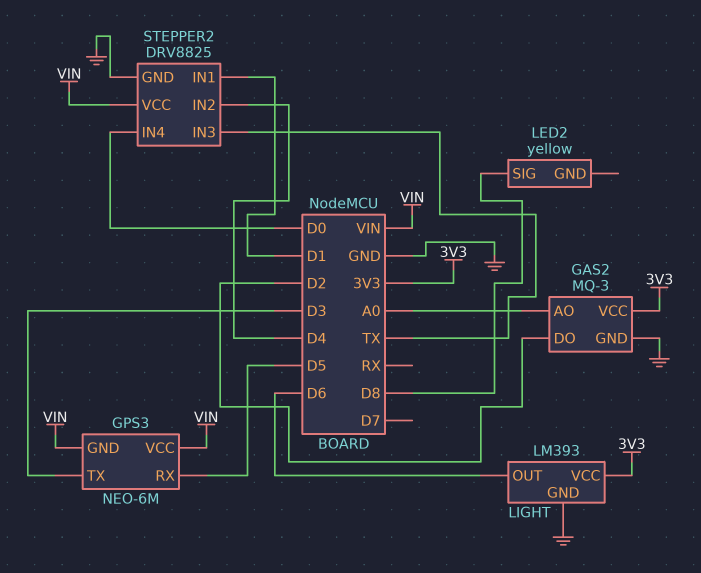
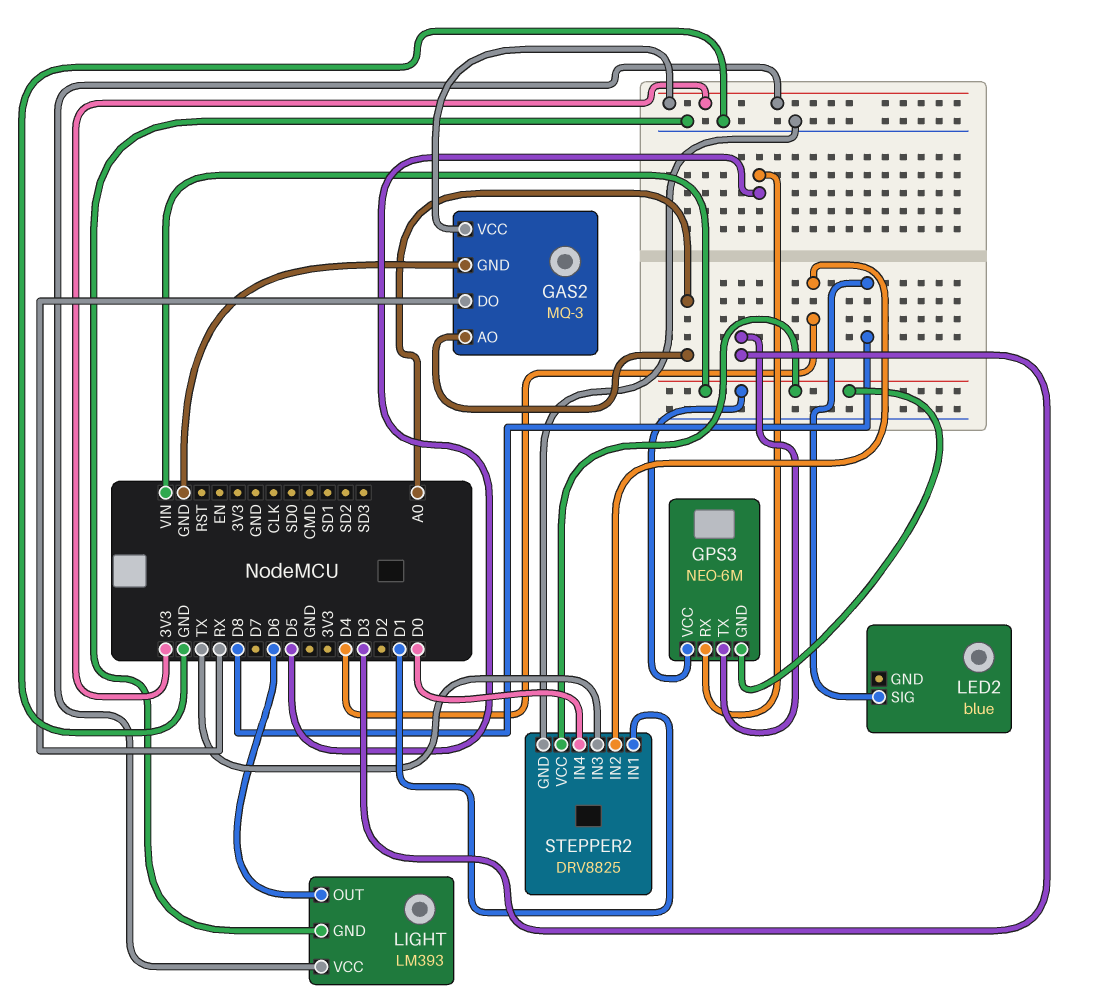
GAS2 pin DO: D2 -> RX
LED2: yellow -> blue

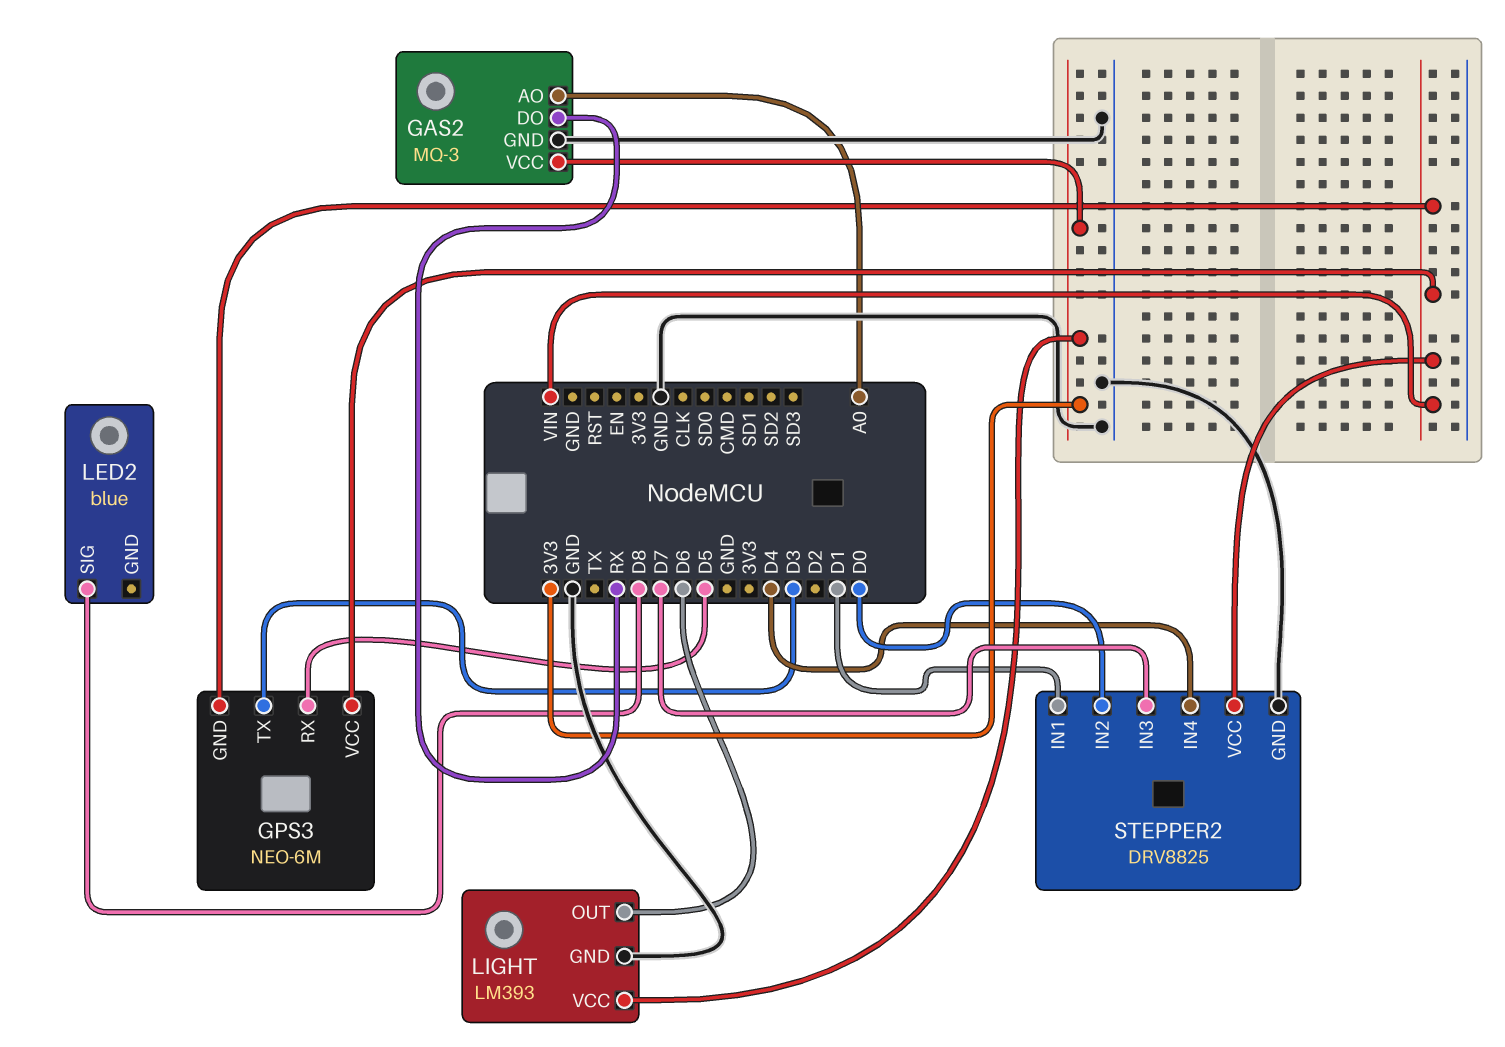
STEPPER2 pin IN2: D4 -> D0
STEPPER2 pin IN3: TX -> D7
STEPPER2 pin IN4: D0 -> D4

